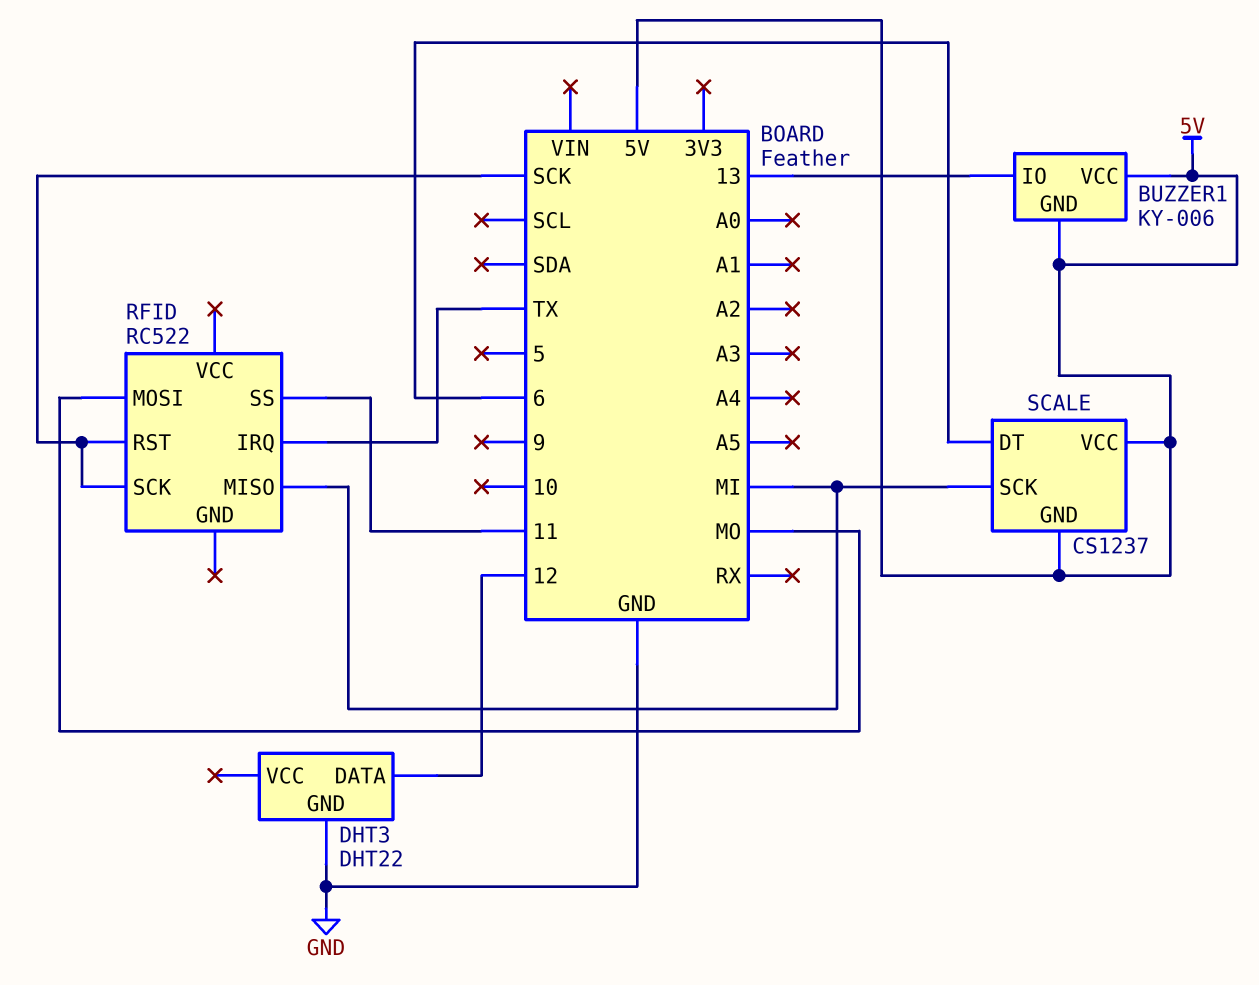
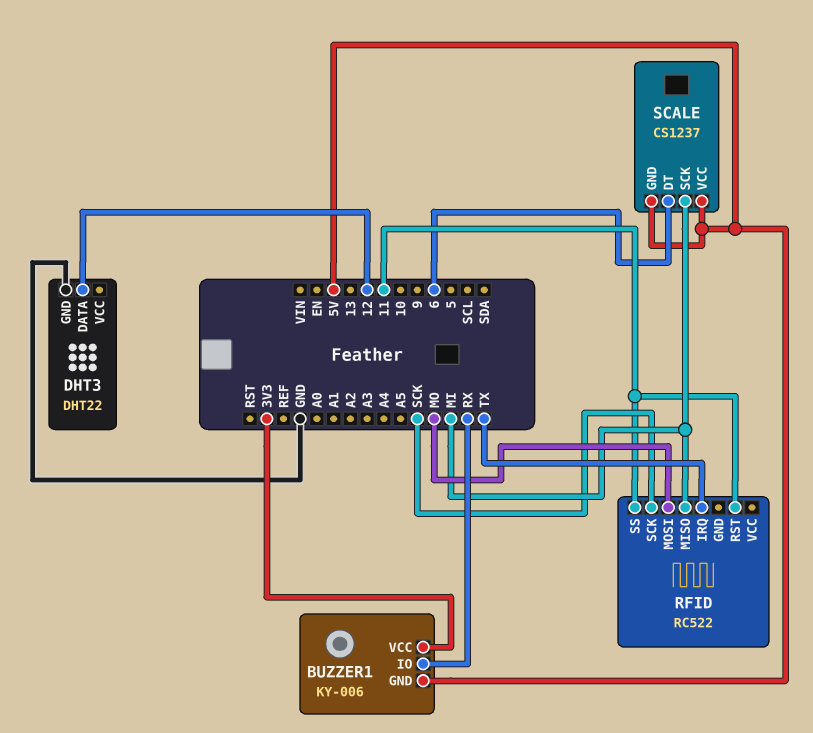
BUZZER1 pin IO: 13 -> RX
BUZZER1 pin VCC: 5V -> 3V3
RFID pin RST: SCK -> 11

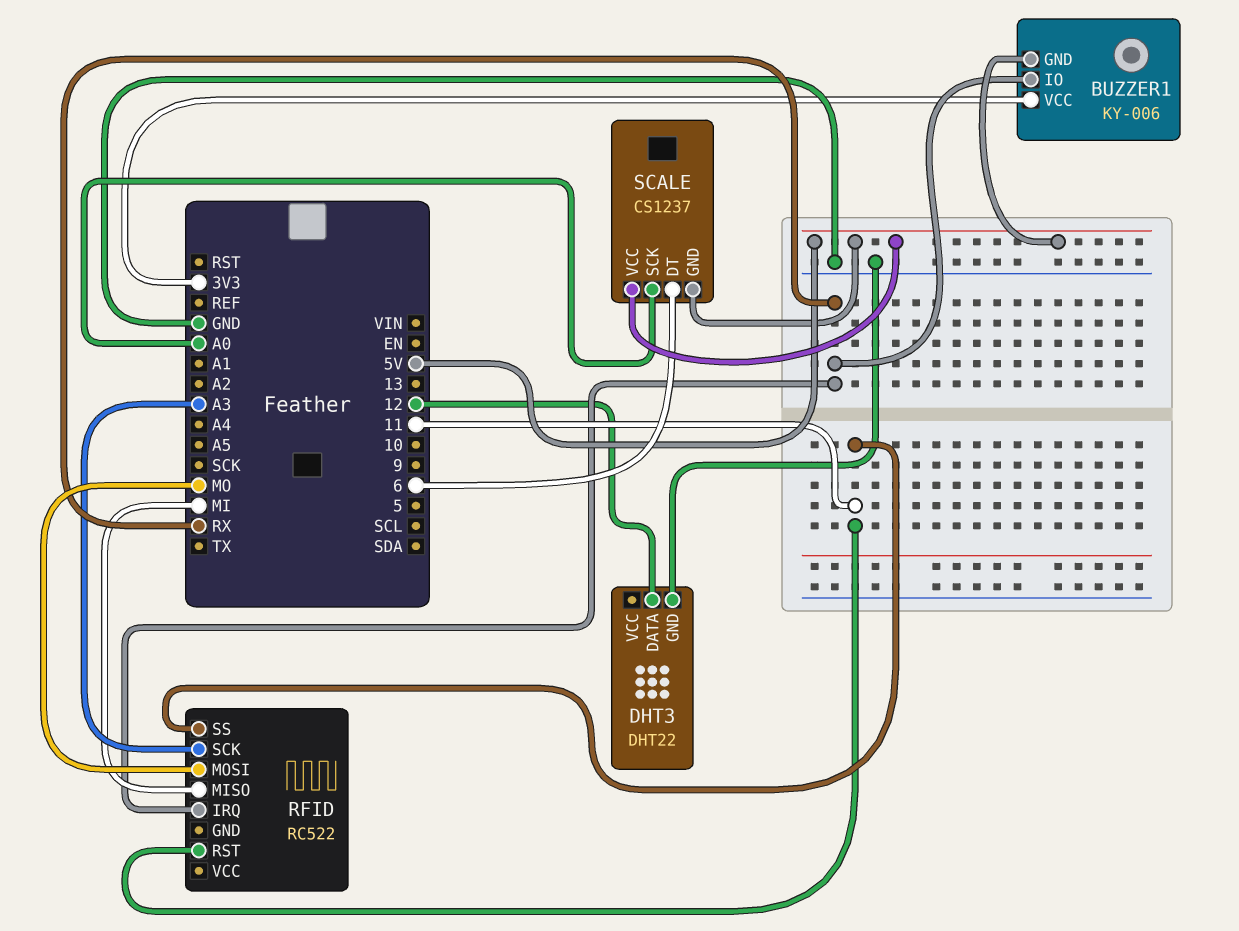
RFID pin IRQ: TX -> RX
RFID pin SCK: SCK -> A3
SCALE pin SCK: MI -> A0

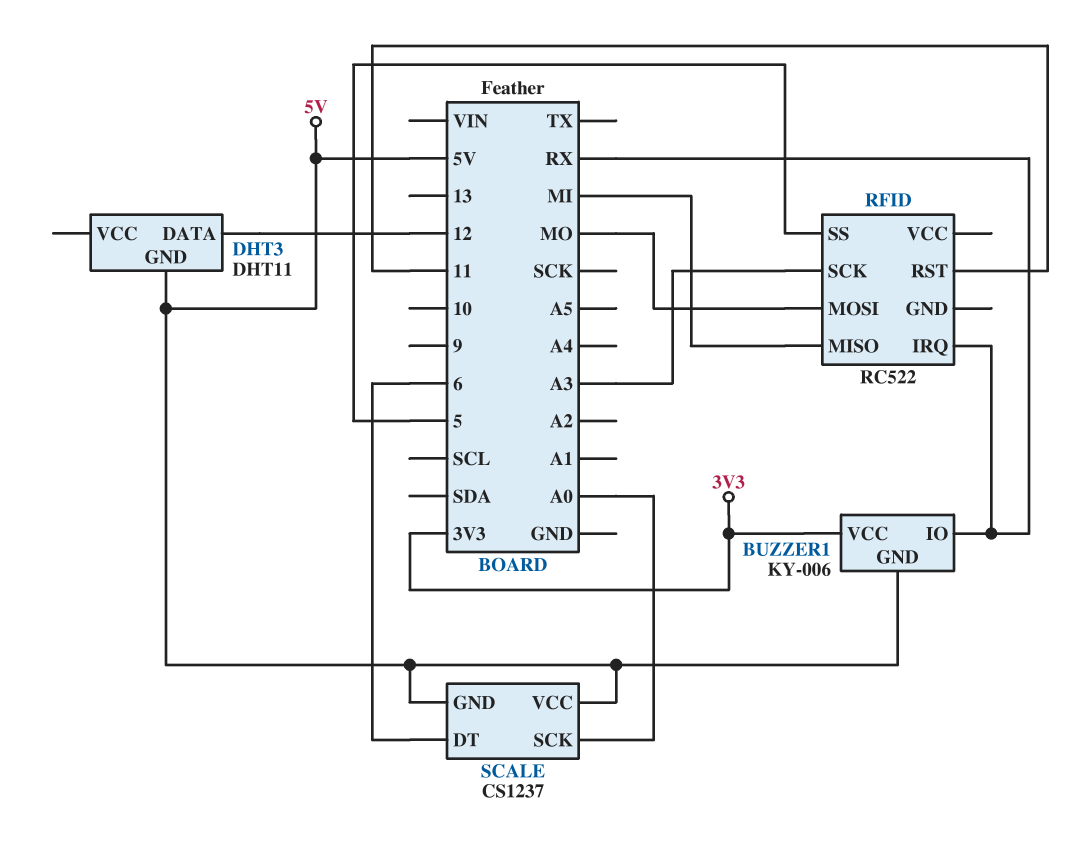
DHT3: DHT22 -> DHT11
DHT3 pin GND: GND -> 5V
RFID pin SS: 11 -> 5

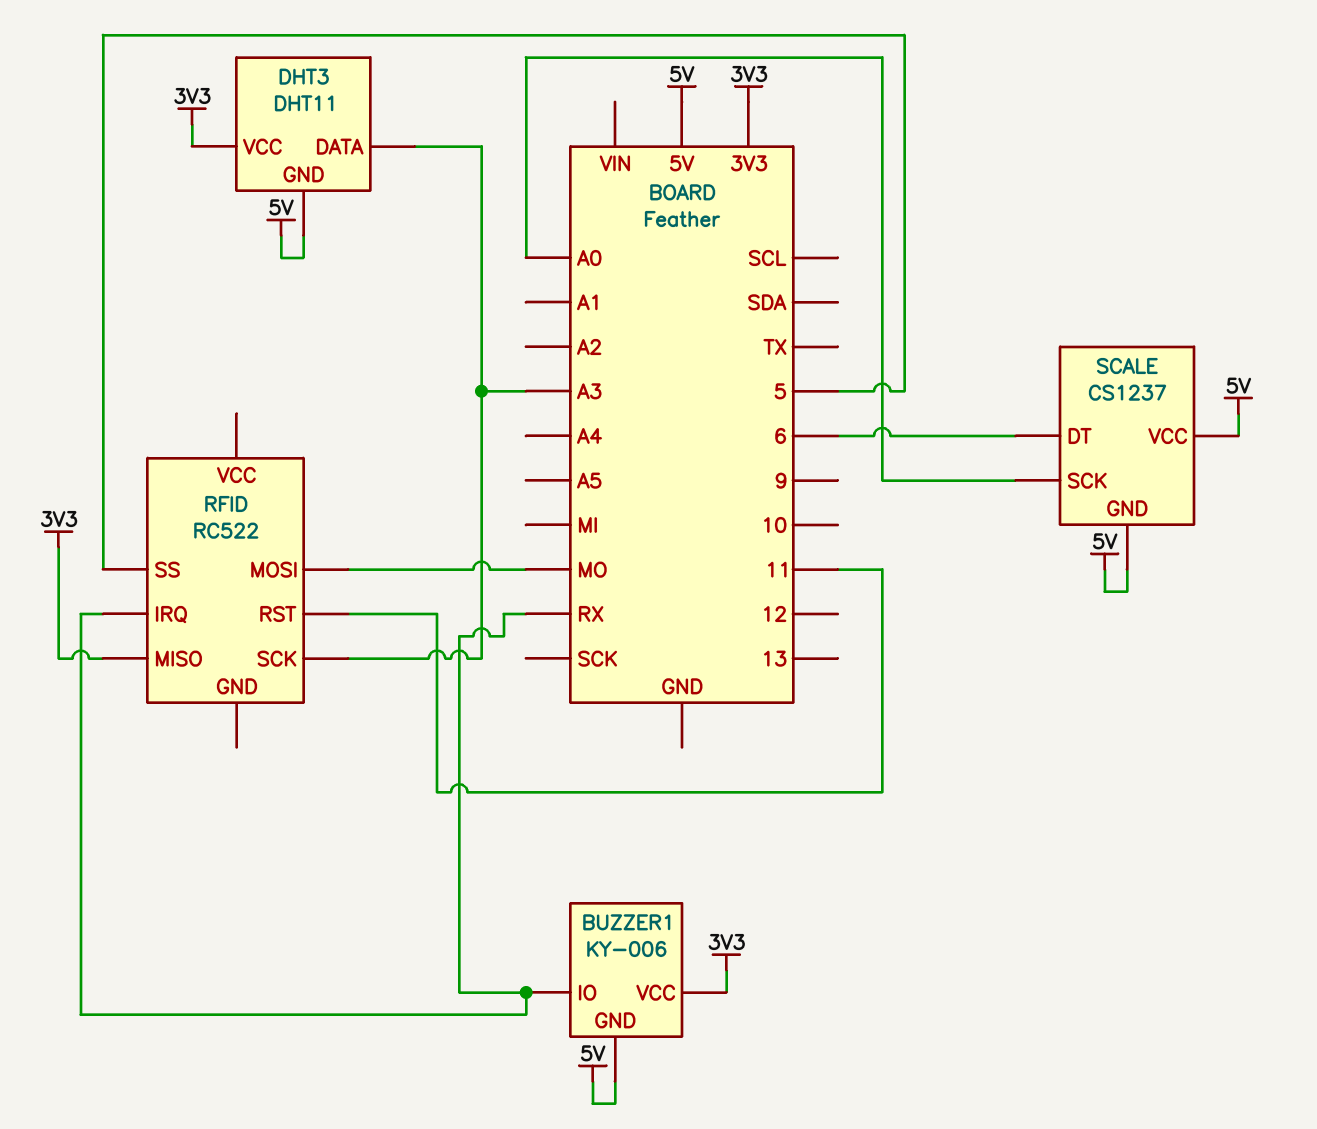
DHT3 pin DATA: 12 -> A3
DHT3 pin VCC: none -> 3V3
RFID pin MISO: MI -> 3V3

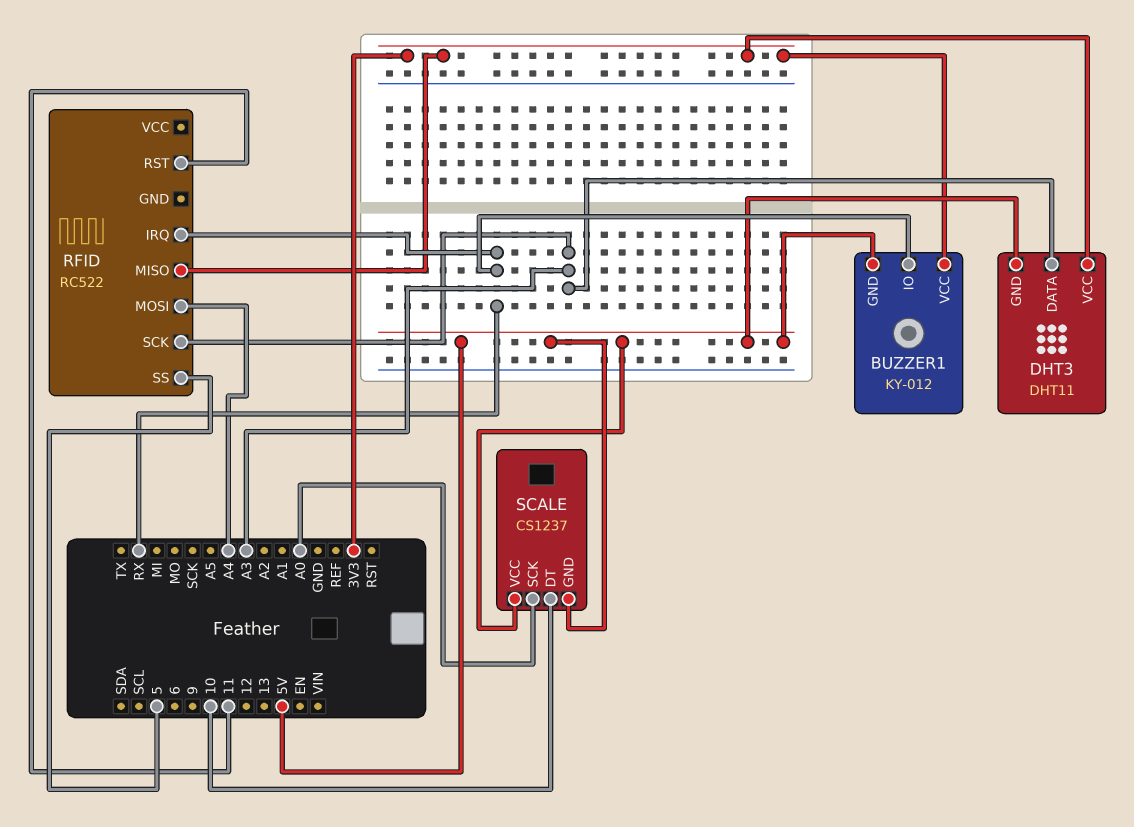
BUZZER1: KY-006 -> KY-012
RFID pin MOSI: MO -> A4
SCALE pin DT: 6 -> 10

